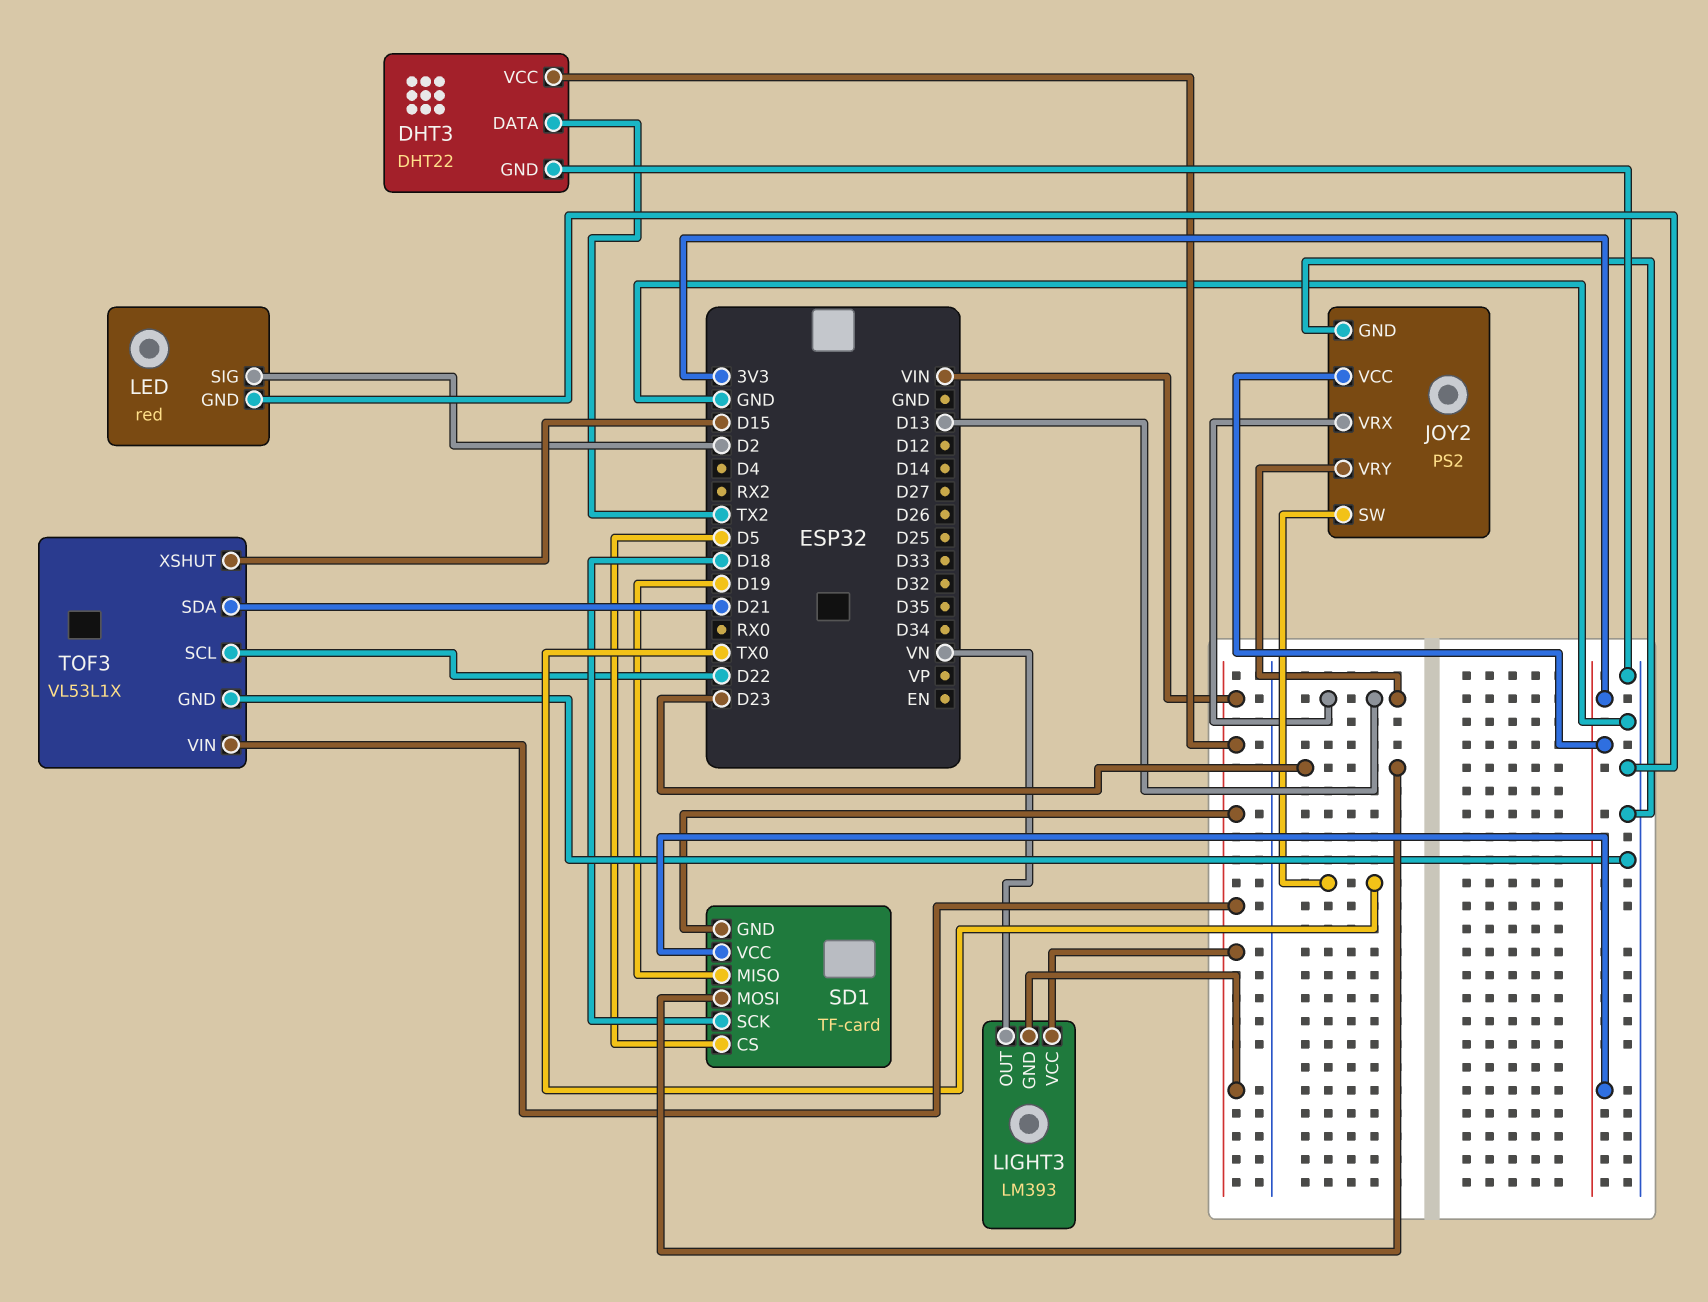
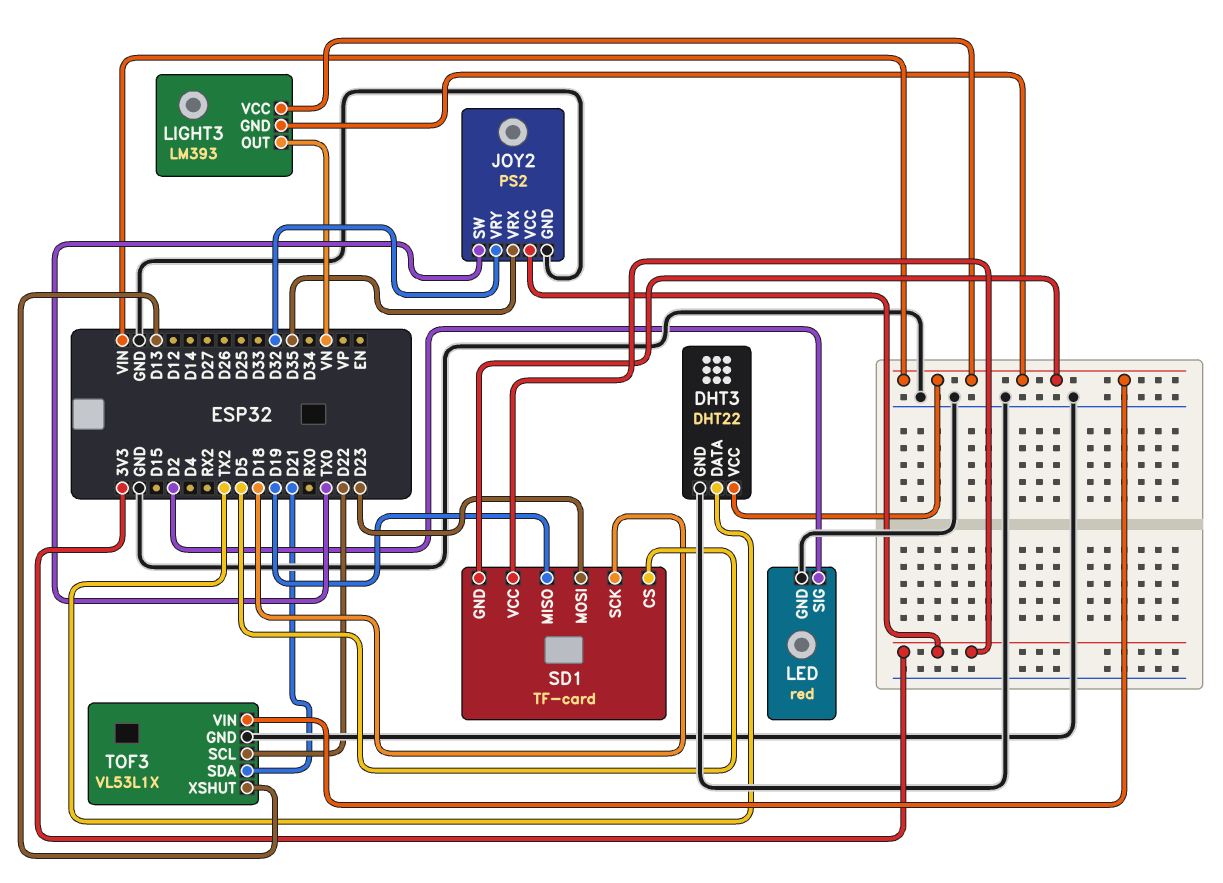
JOY2 pin VRX: D13 -> D35
JOY2 pin VRY: D13 -> D32
TOF3 pin XSHUT: D15 -> D13

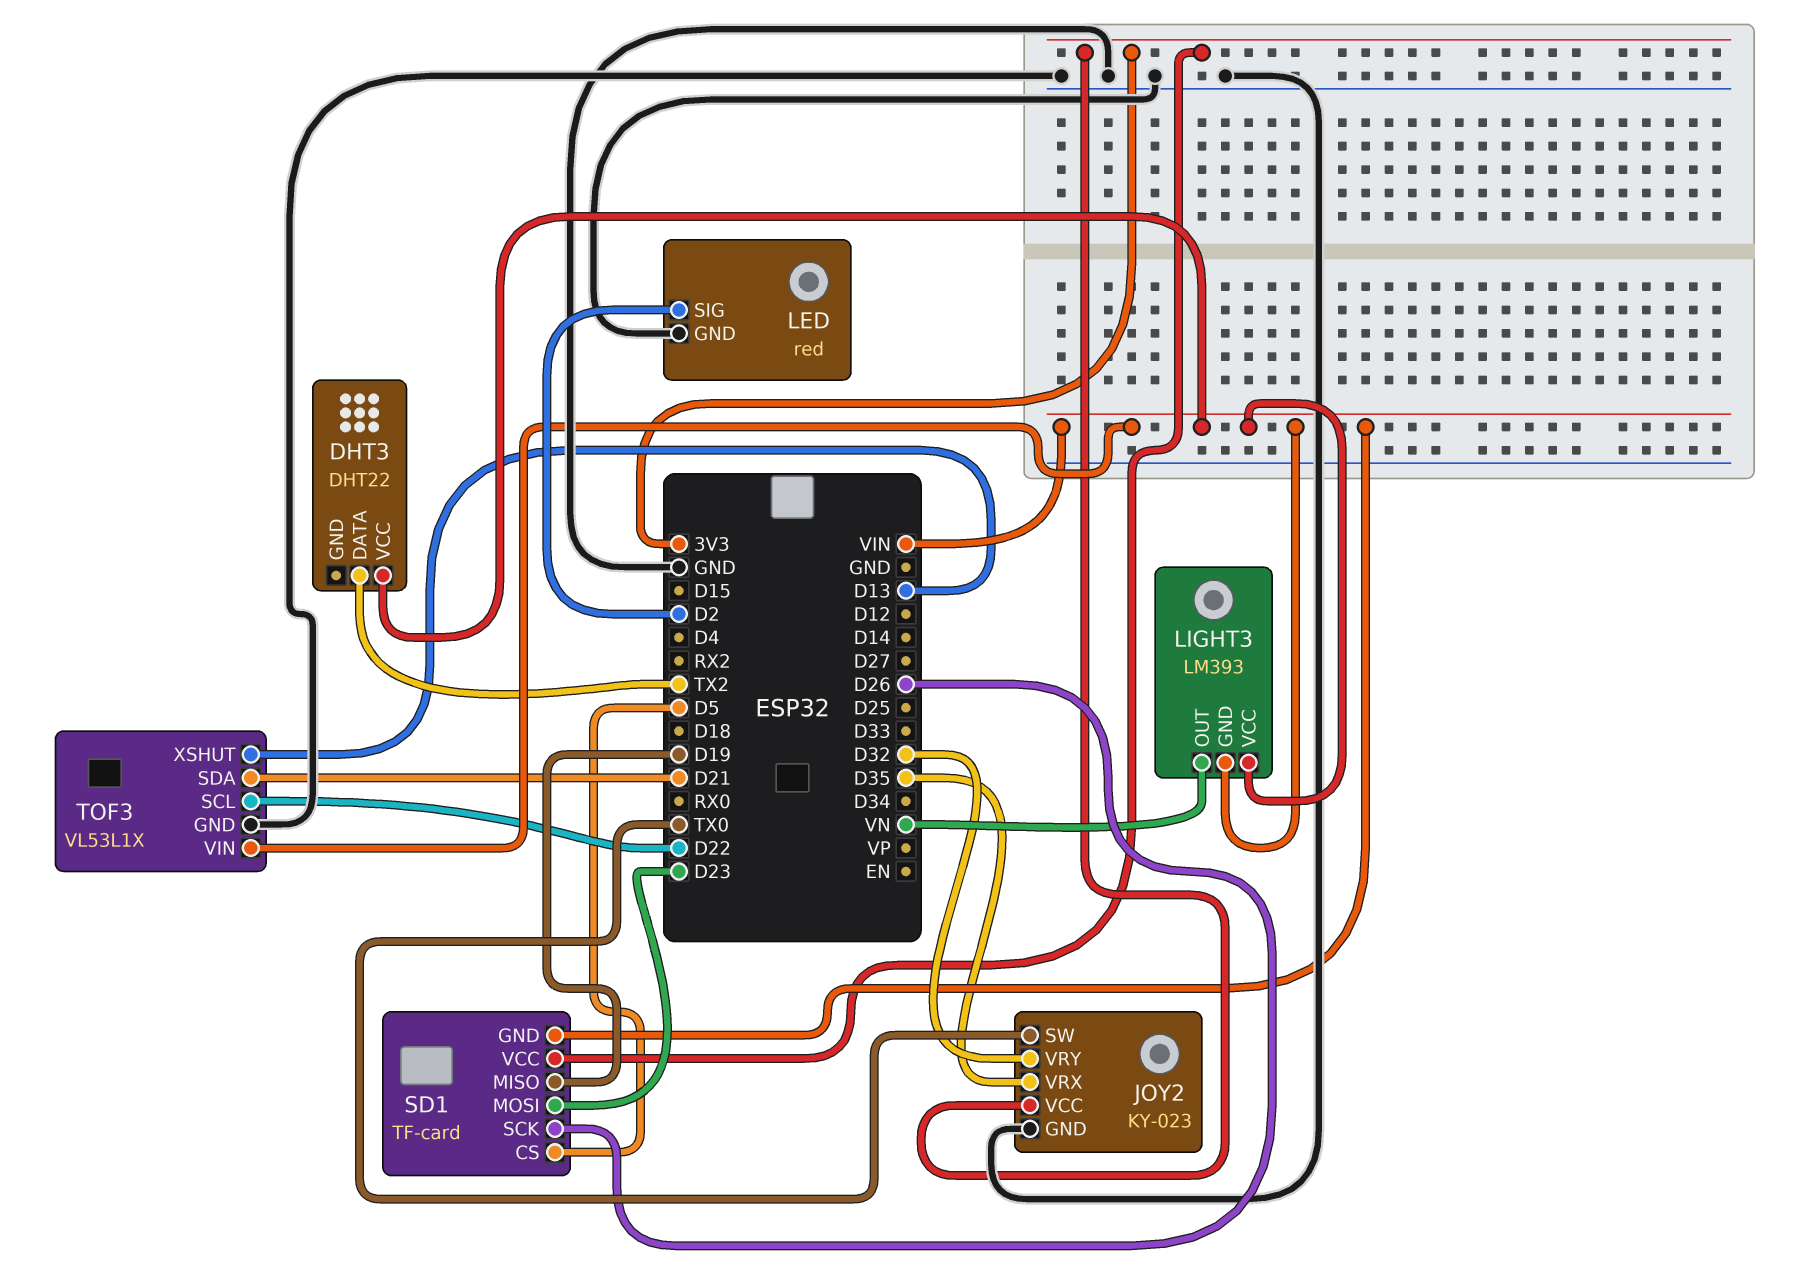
DHT3 pin GND: GND -> none
JOY2: PS2 -> KY-023
SD1 pin SCK: D18 -> D26

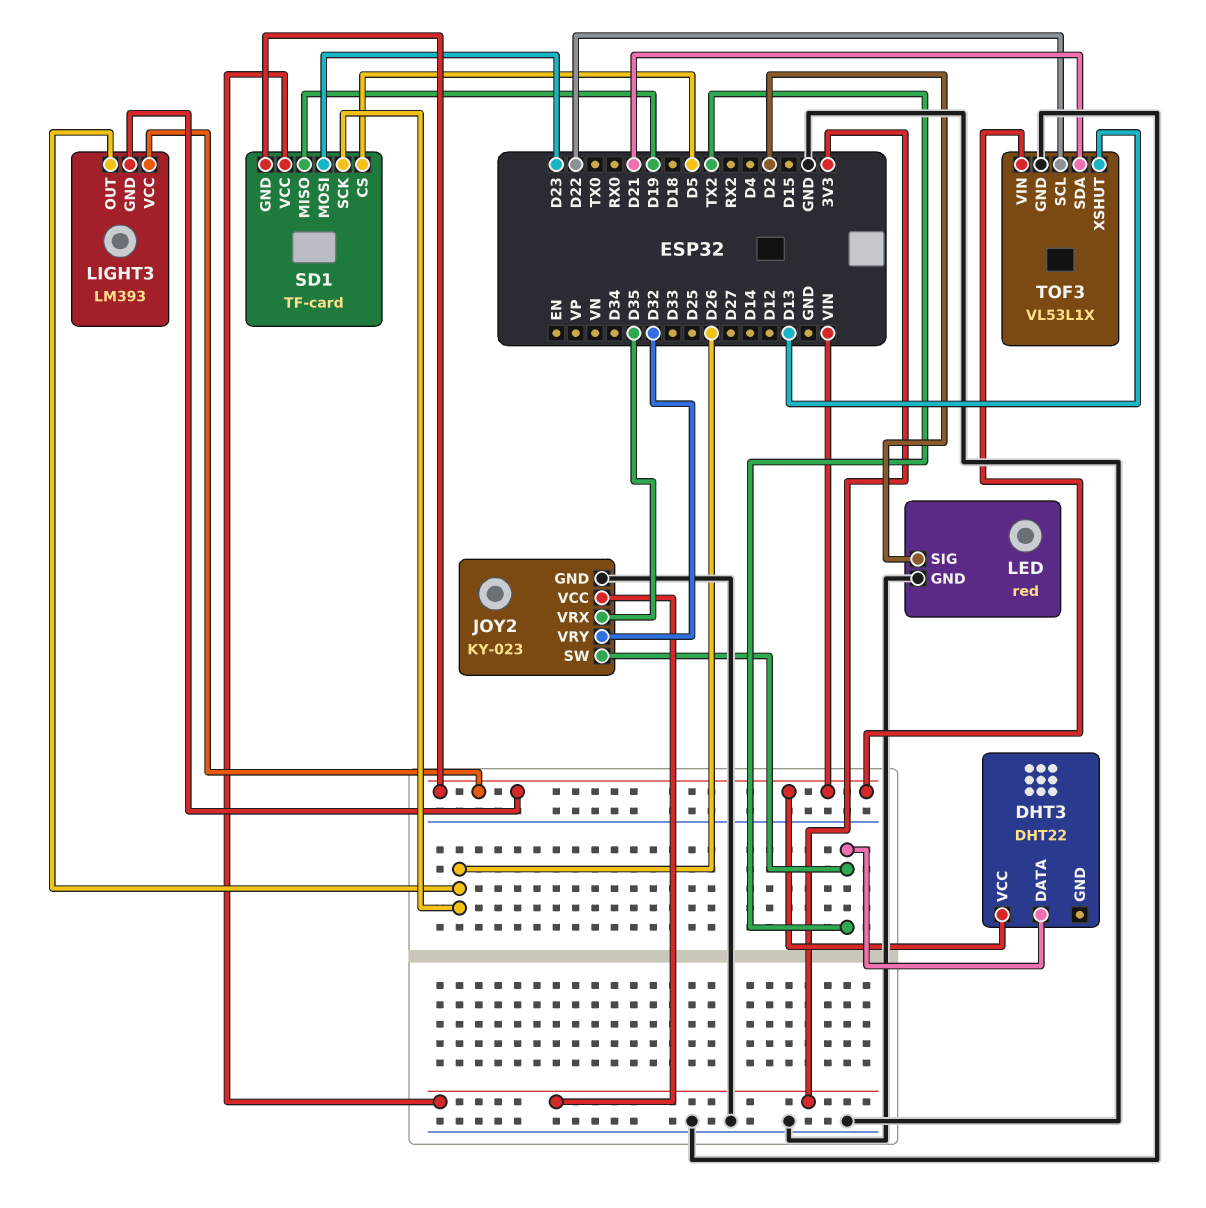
JOY2 pin SW: TX0 -> TX2
LIGHT3 pin OUT: VN -> D26

